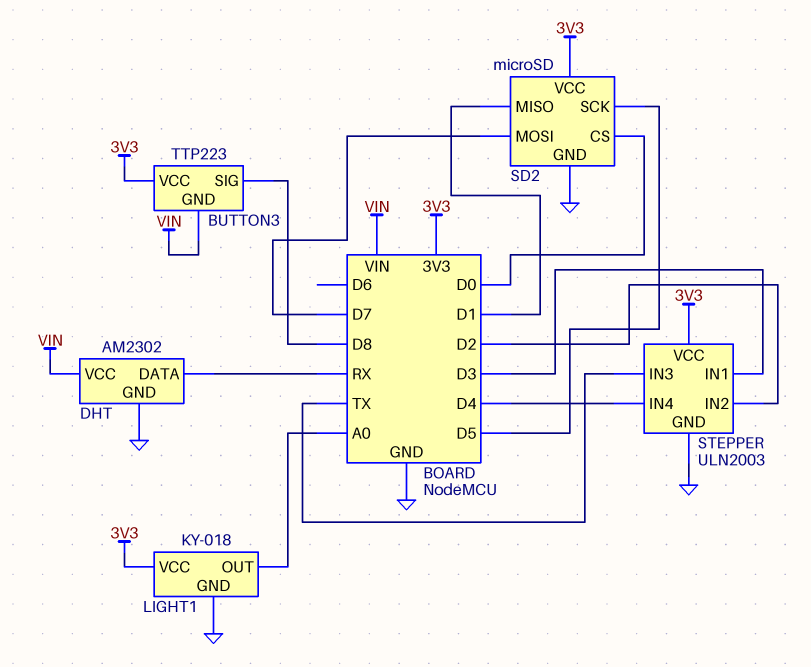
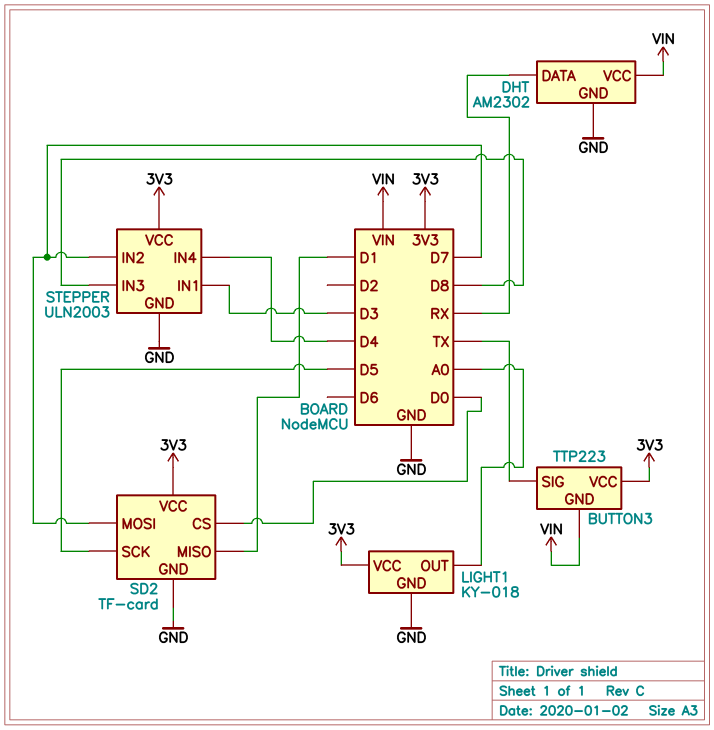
BUTTON3 pin SIG: D8 -> TX
SD2: microSD -> TF-card
STEPPER pin IN2: D2 -> D7
STEPPER pin IN3: TX -> D8

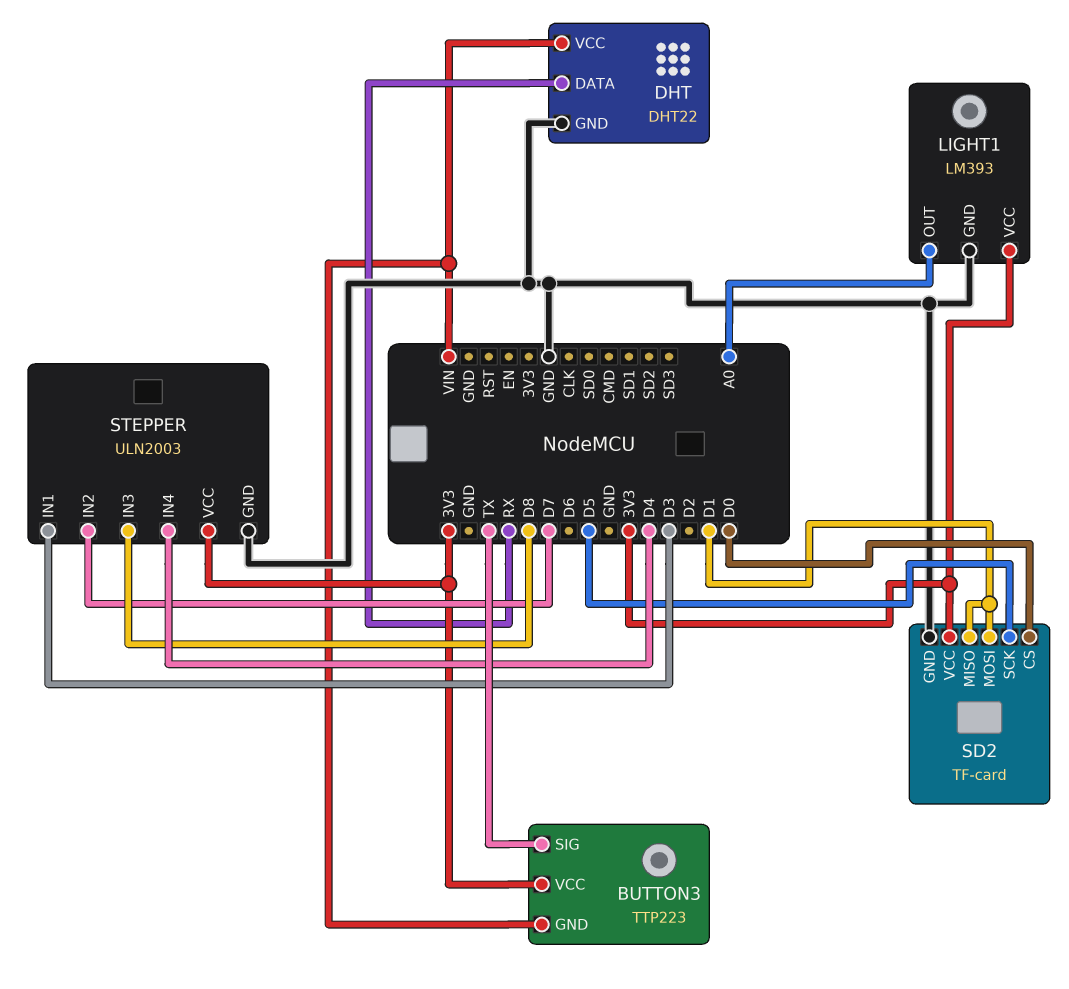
DHT: AM2302 -> DHT22
LIGHT1: KY-018 -> LM393
SD2 pin MOSI: D7 -> D1

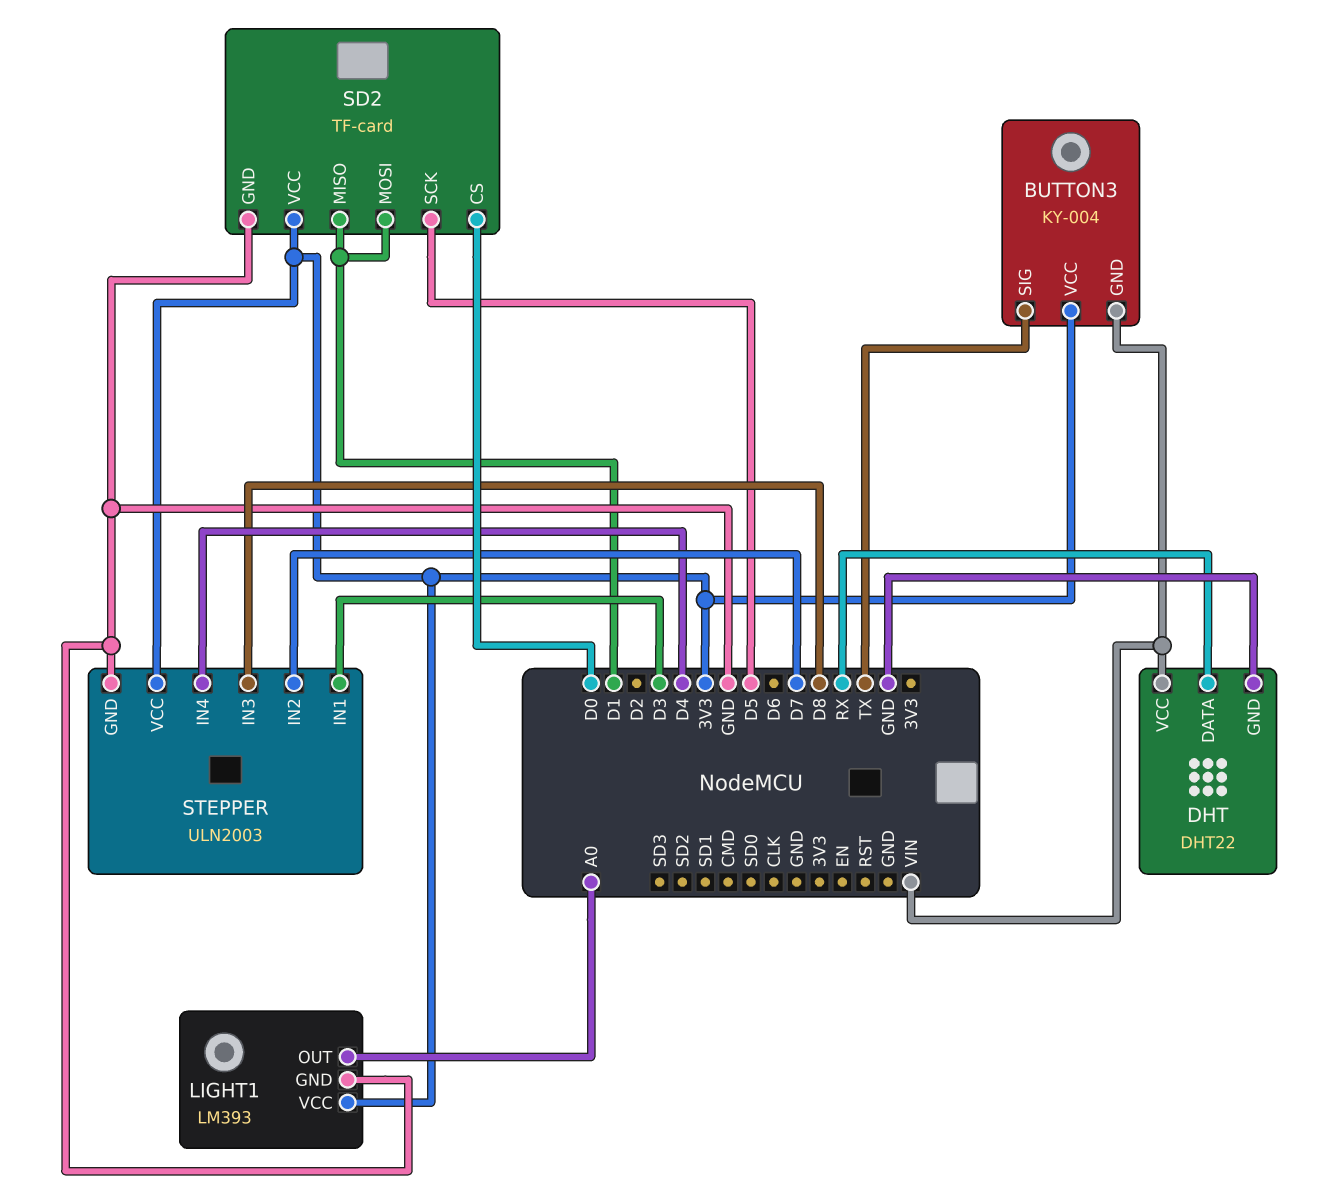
BUTTON3: TTP223 -> KY-004

